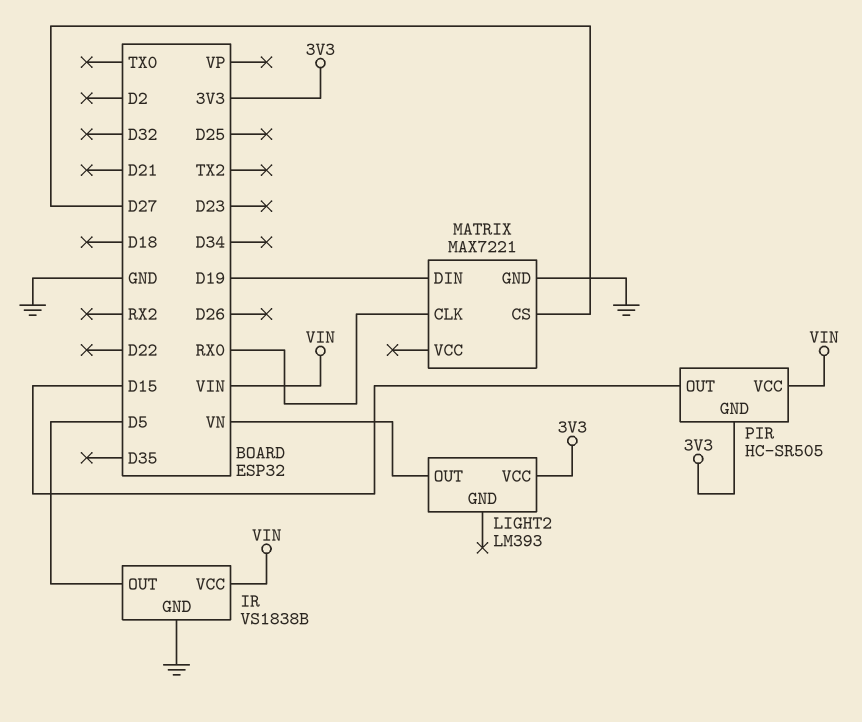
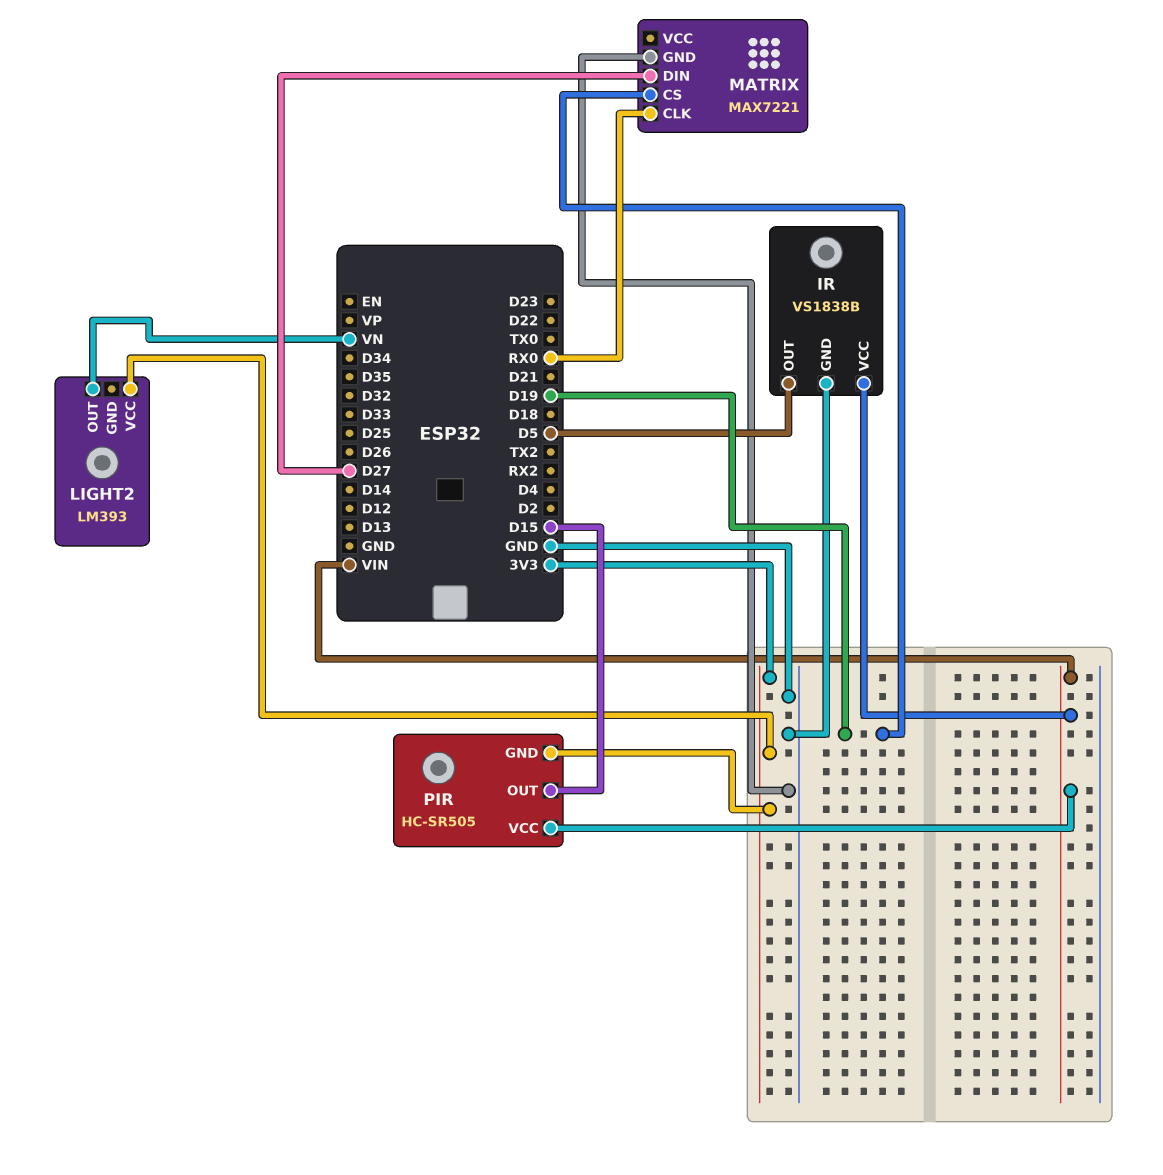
MATRIX pin CS: D27 -> D19
MATRIX pin DIN: D19 -> D27

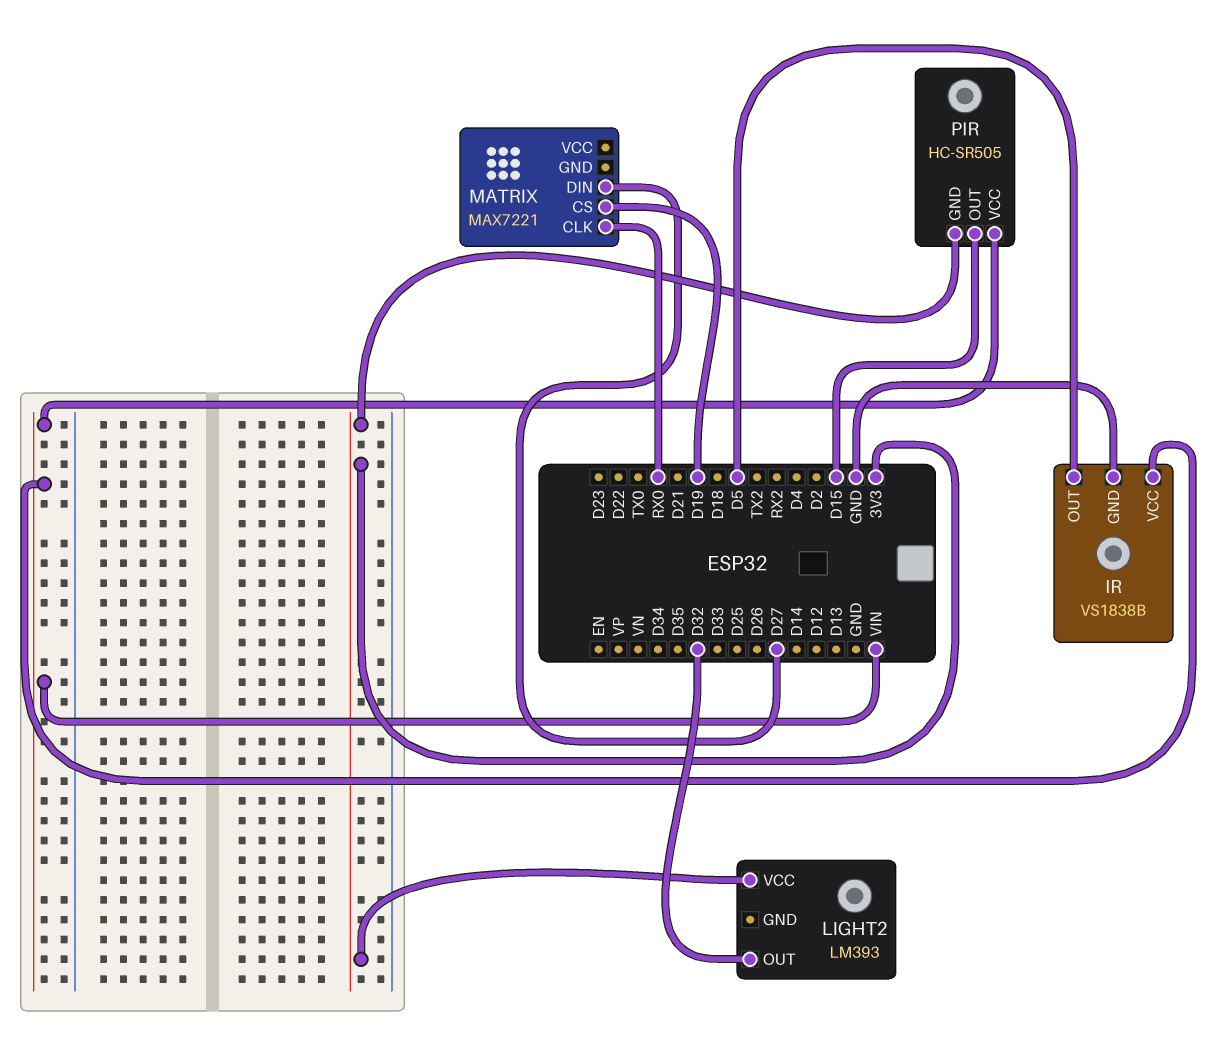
LIGHT2 pin OUT: VN -> D32
MATRIX pin GND: GND -> none

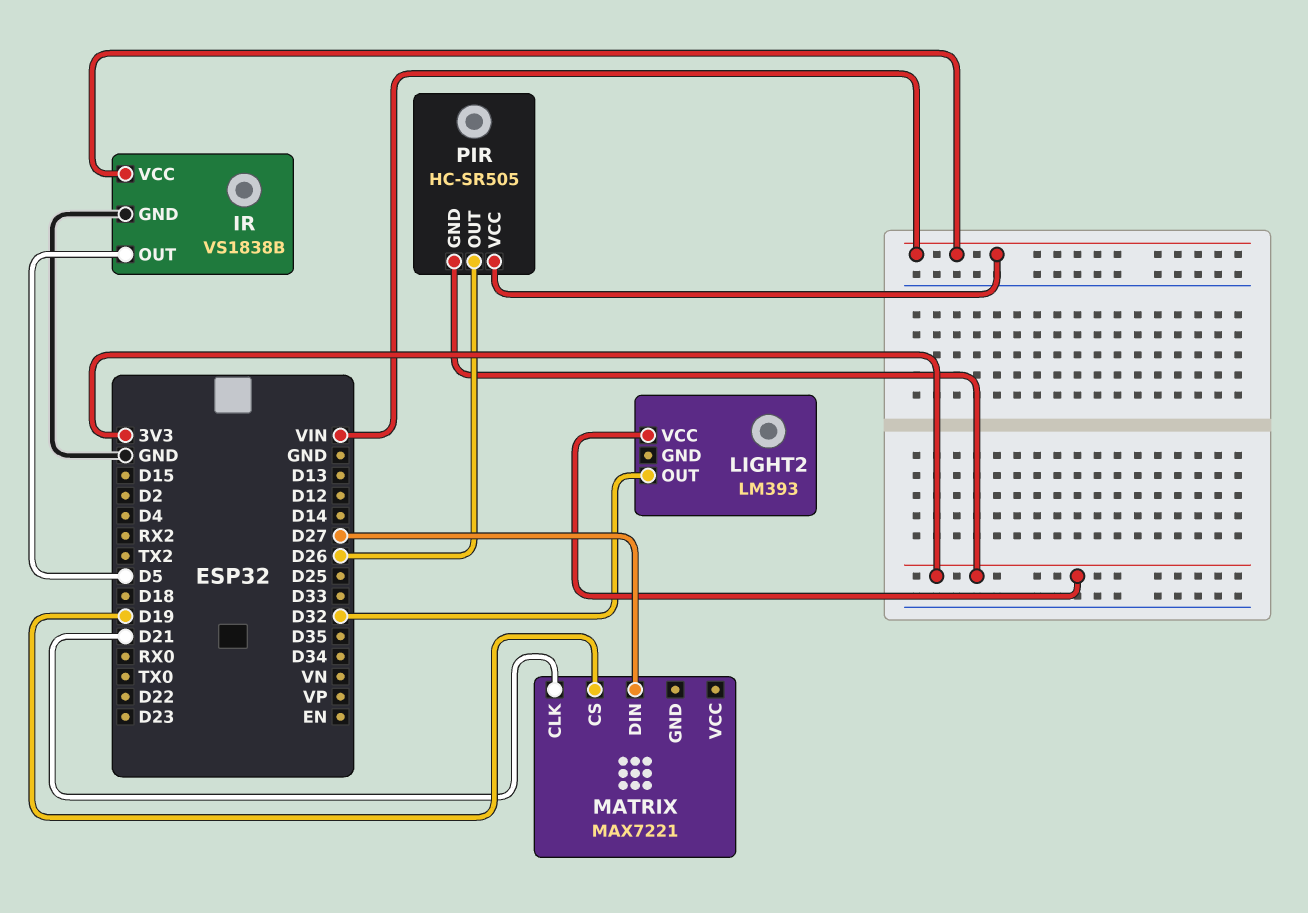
MATRIX pin CLK: RX0 -> D21
PIR pin OUT: D15 -> D26

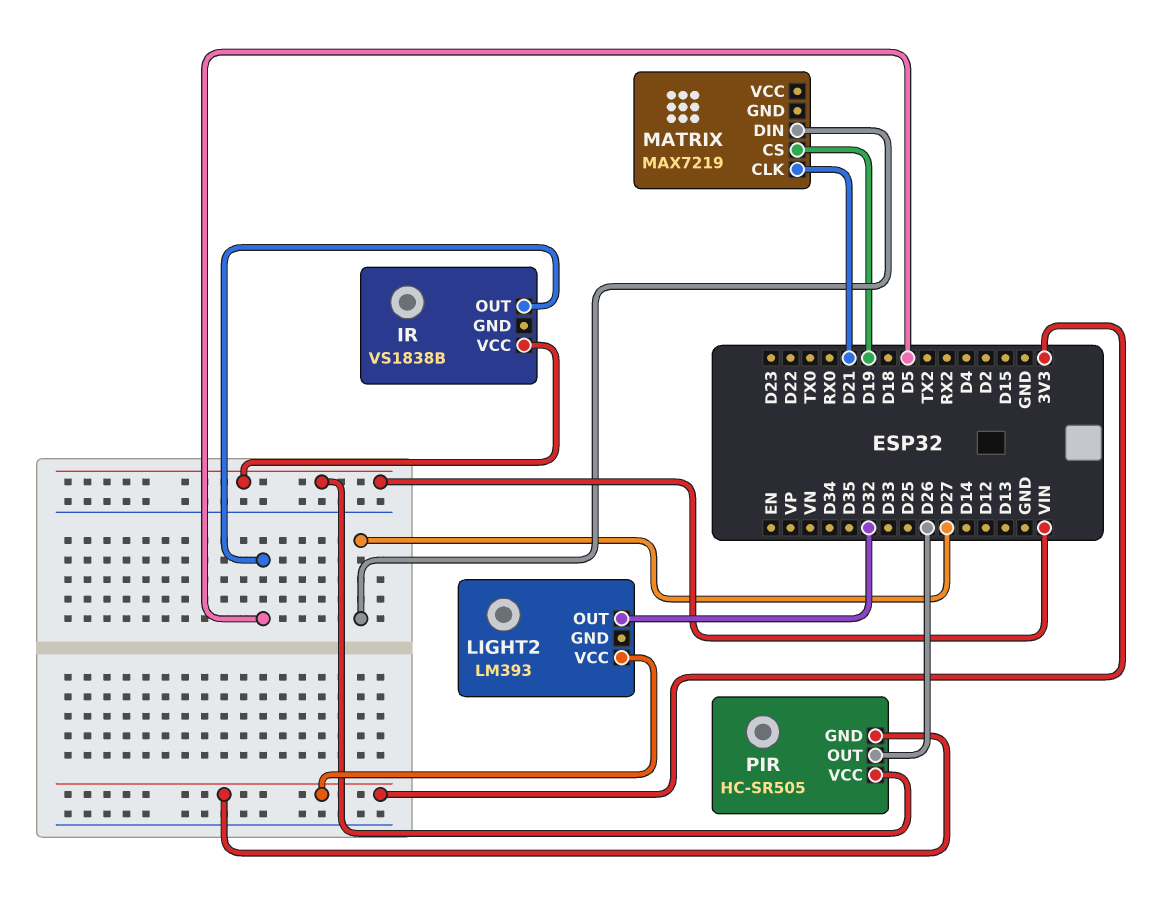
IR pin GND: GND -> none
MATRIX: MAX7221 -> MAX7219

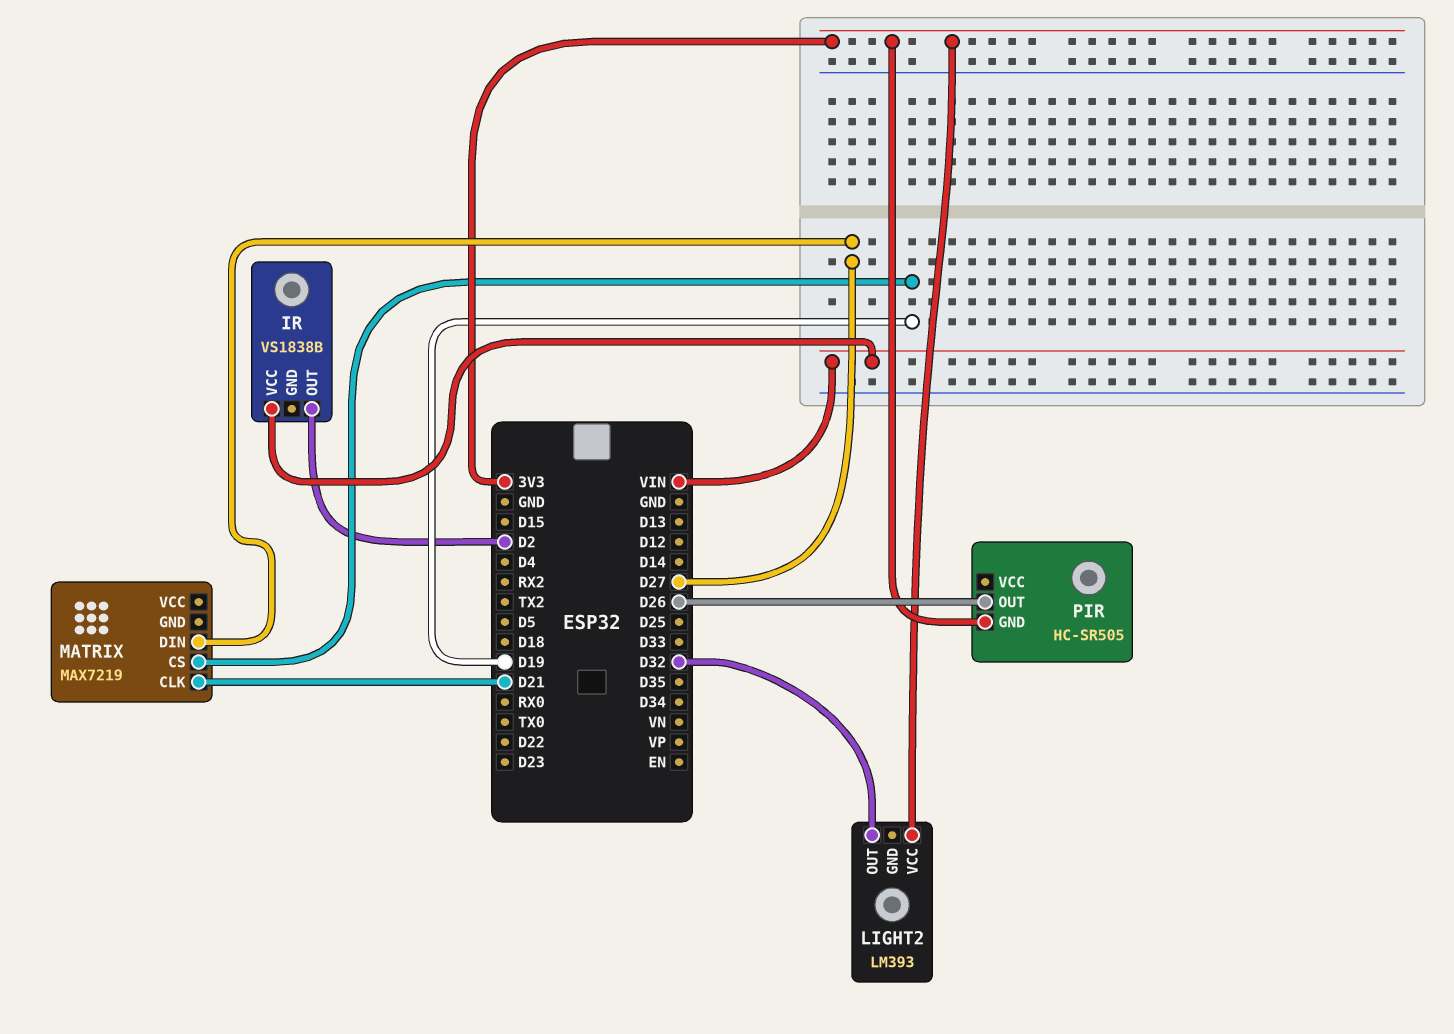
IR pin OUT: D5 -> D2
PIR pin VCC: VIN -> none

